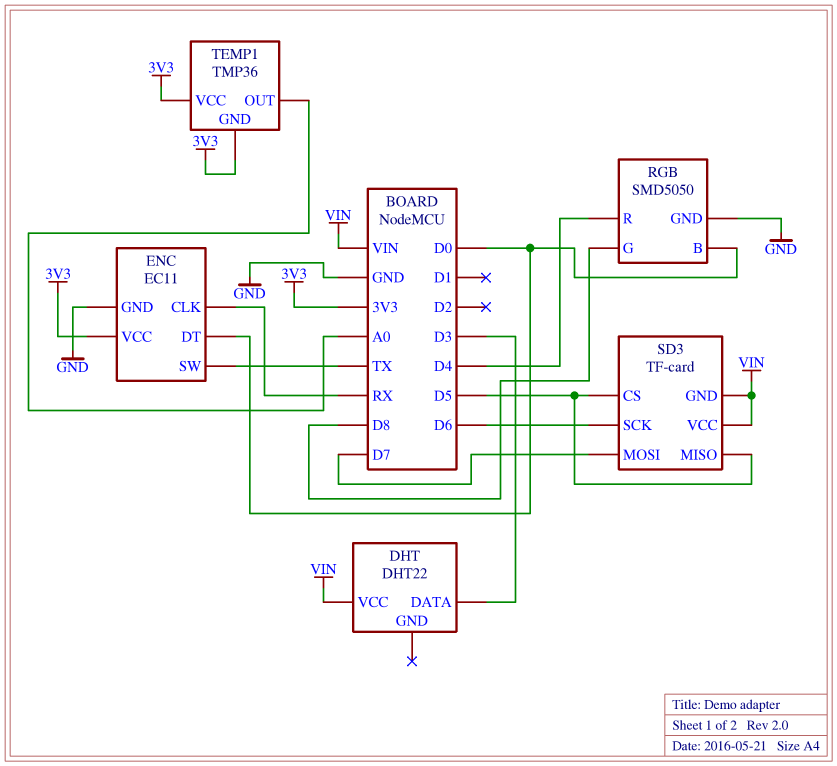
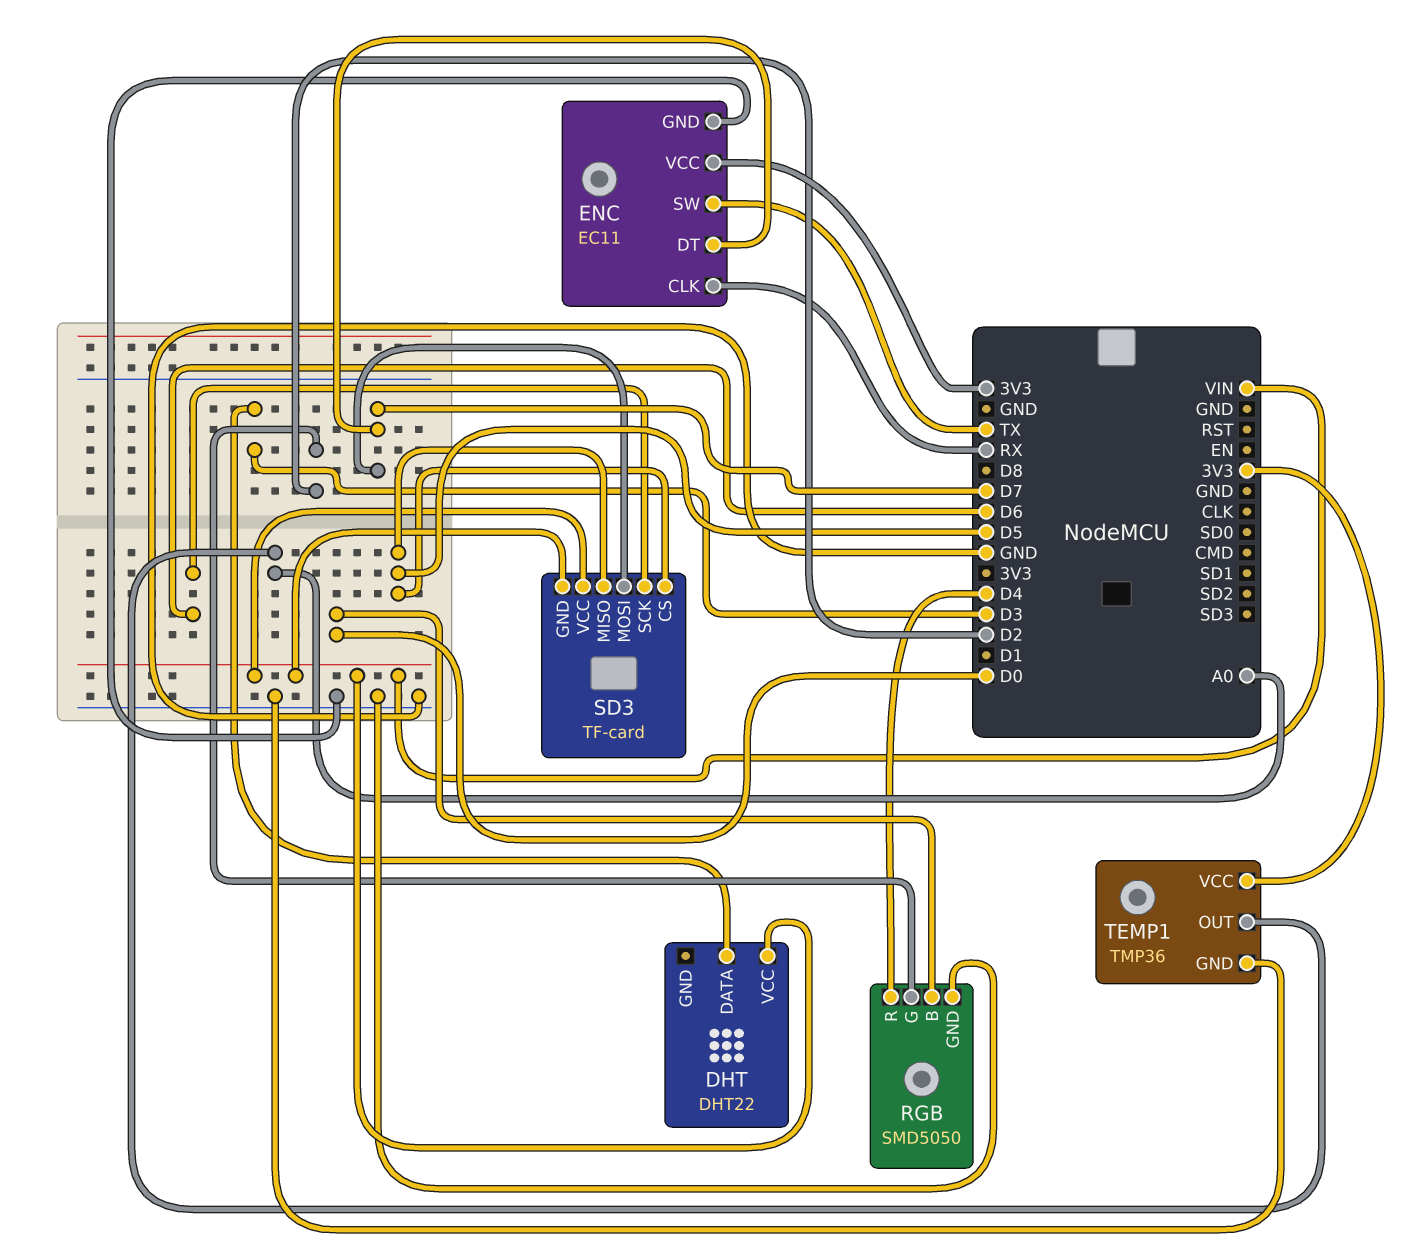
ENC pin DT: D0 -> D7
RGB pin G: D8 -> D2
TEMP1 pin GND: 3V3 -> GND

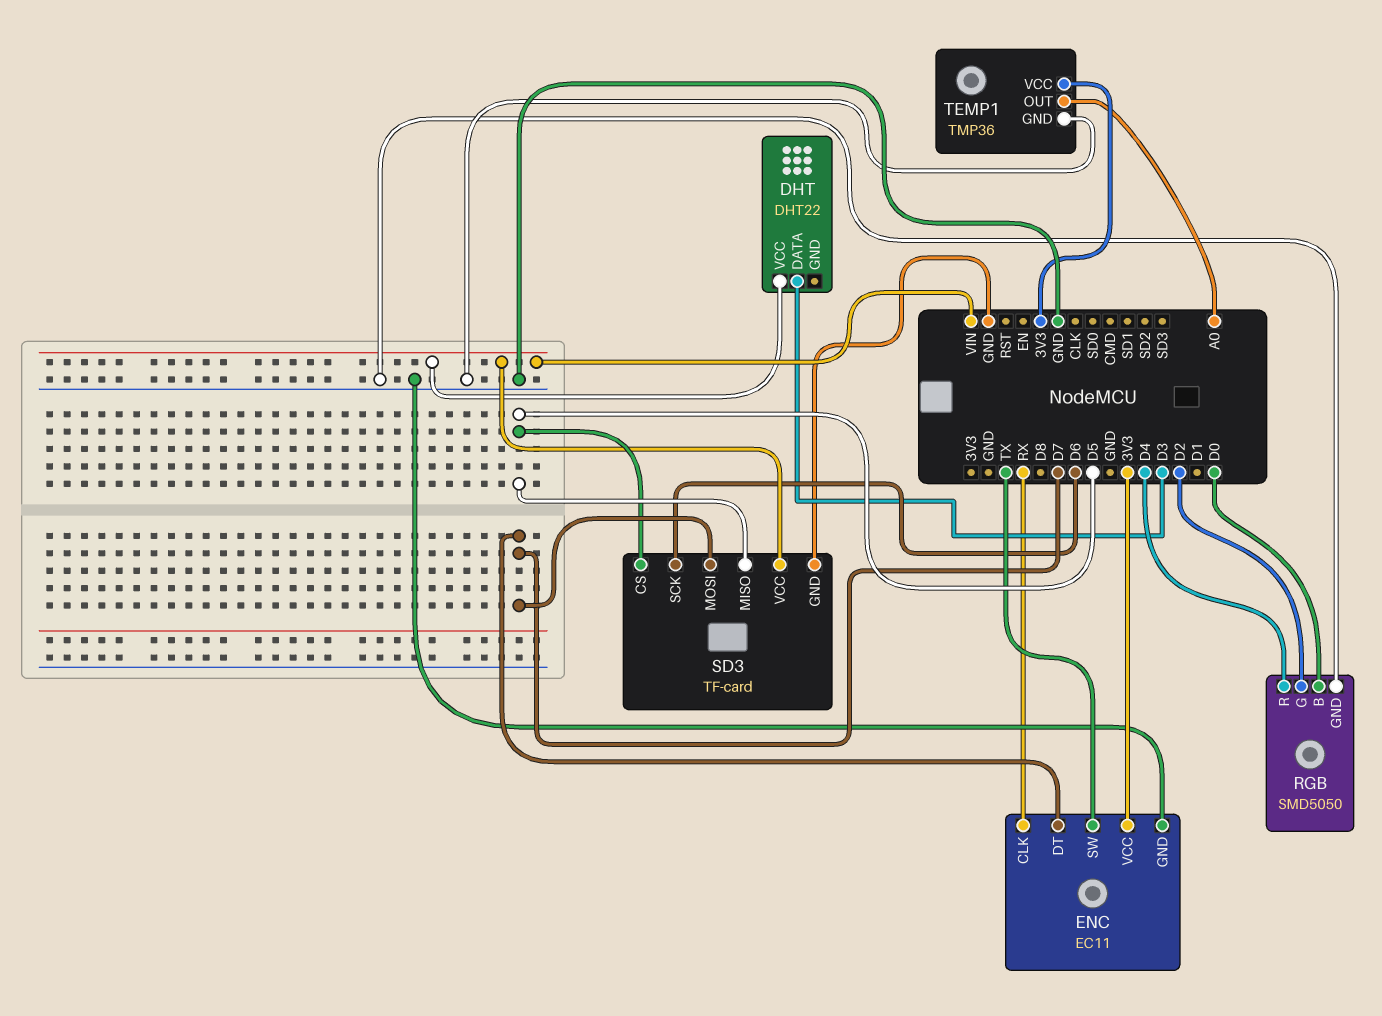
SD3 pin GND: VIN -> GND

